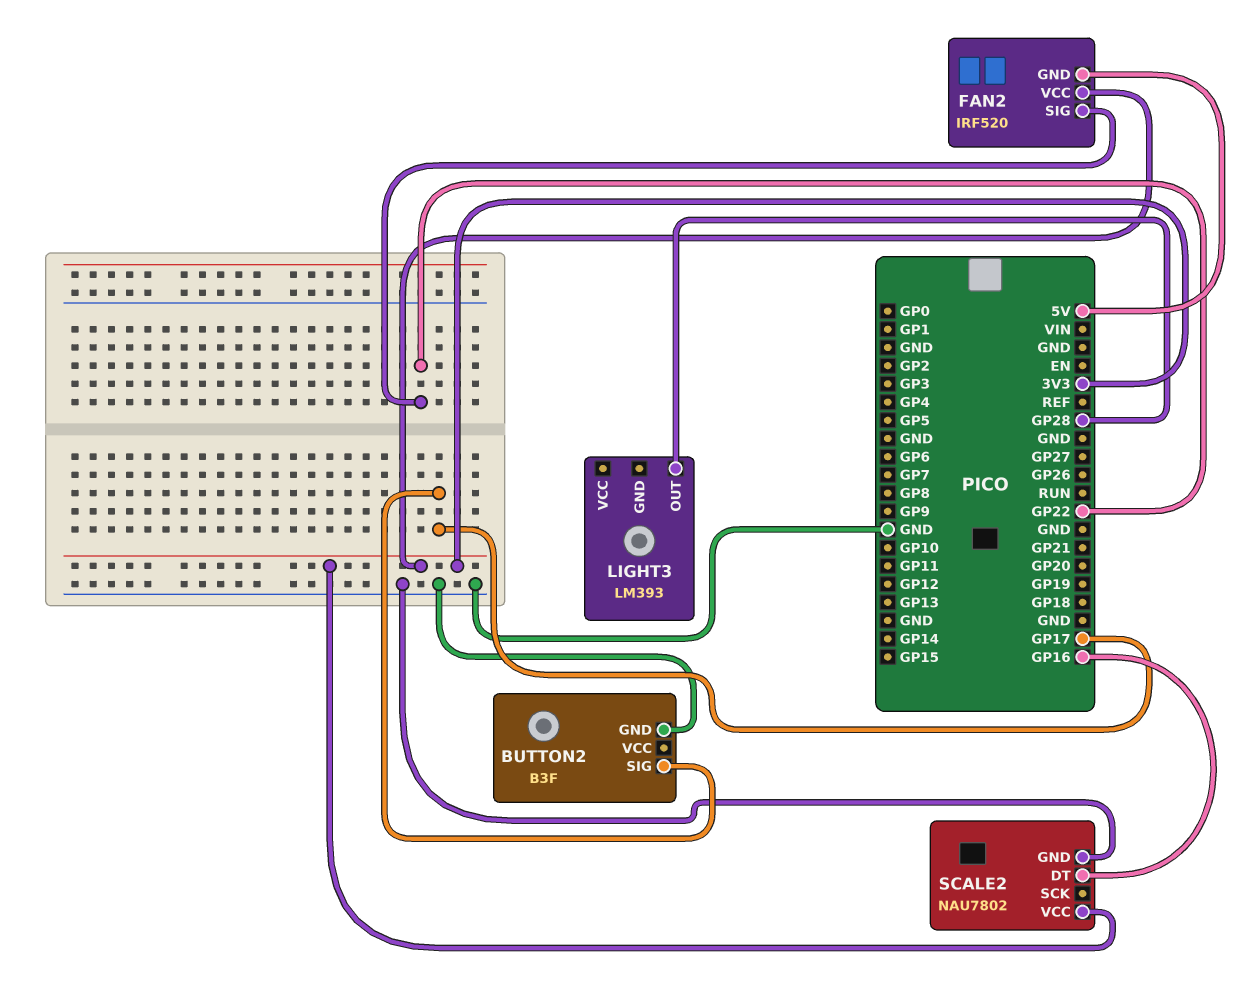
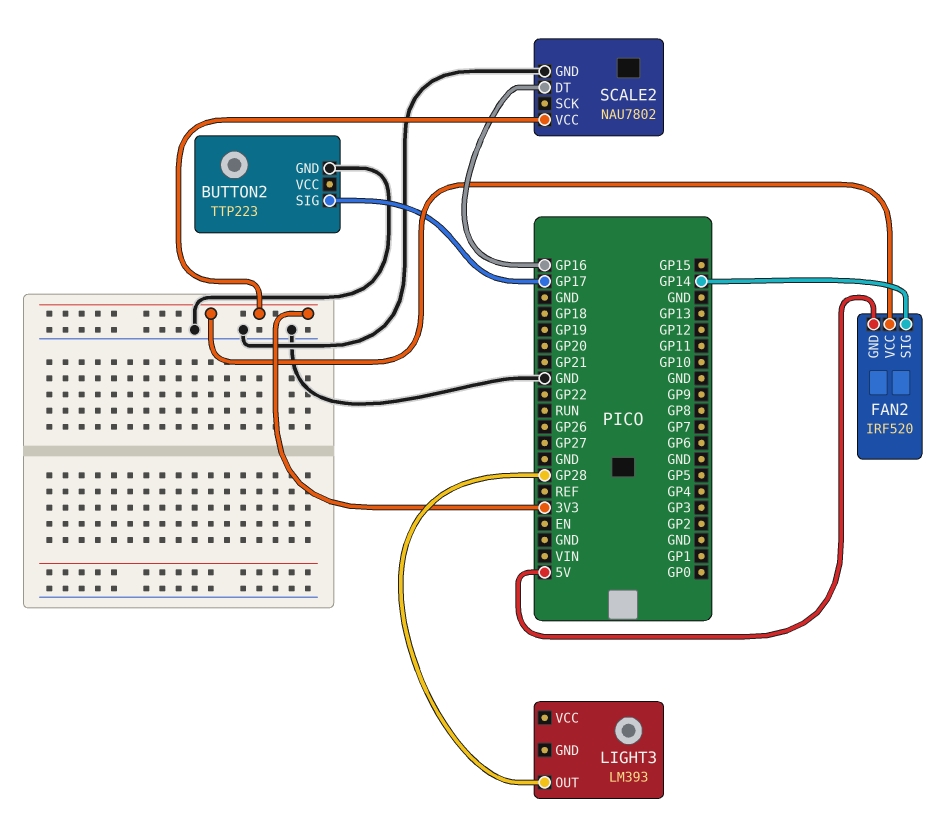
BUTTON2: B3F -> TTP223
FAN2 pin SIG: GP22 -> GP14

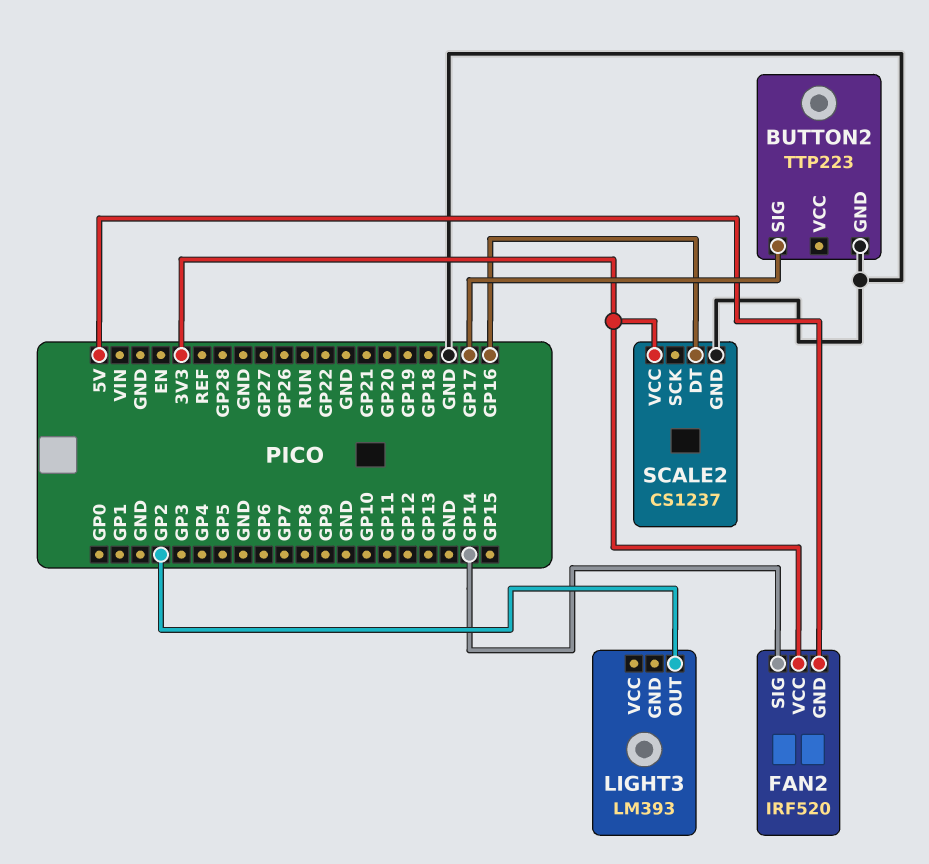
LIGHT3 pin OUT: GP28 -> GP2
SCALE2: NAU7802 -> CS1237

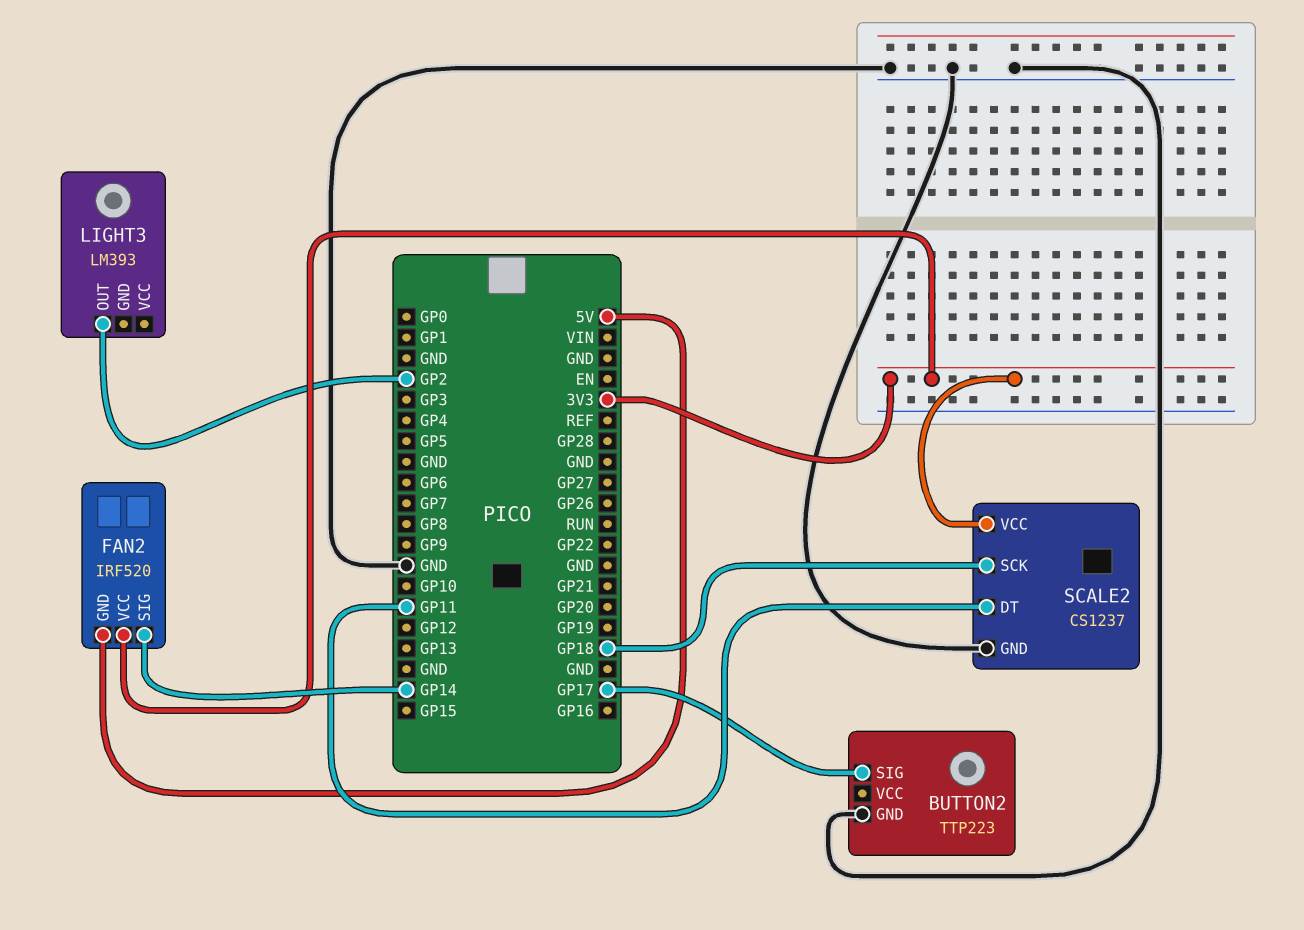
SCALE2 pin DT: GP16 -> GP11
SCALE2 pin SCK: none -> GP18

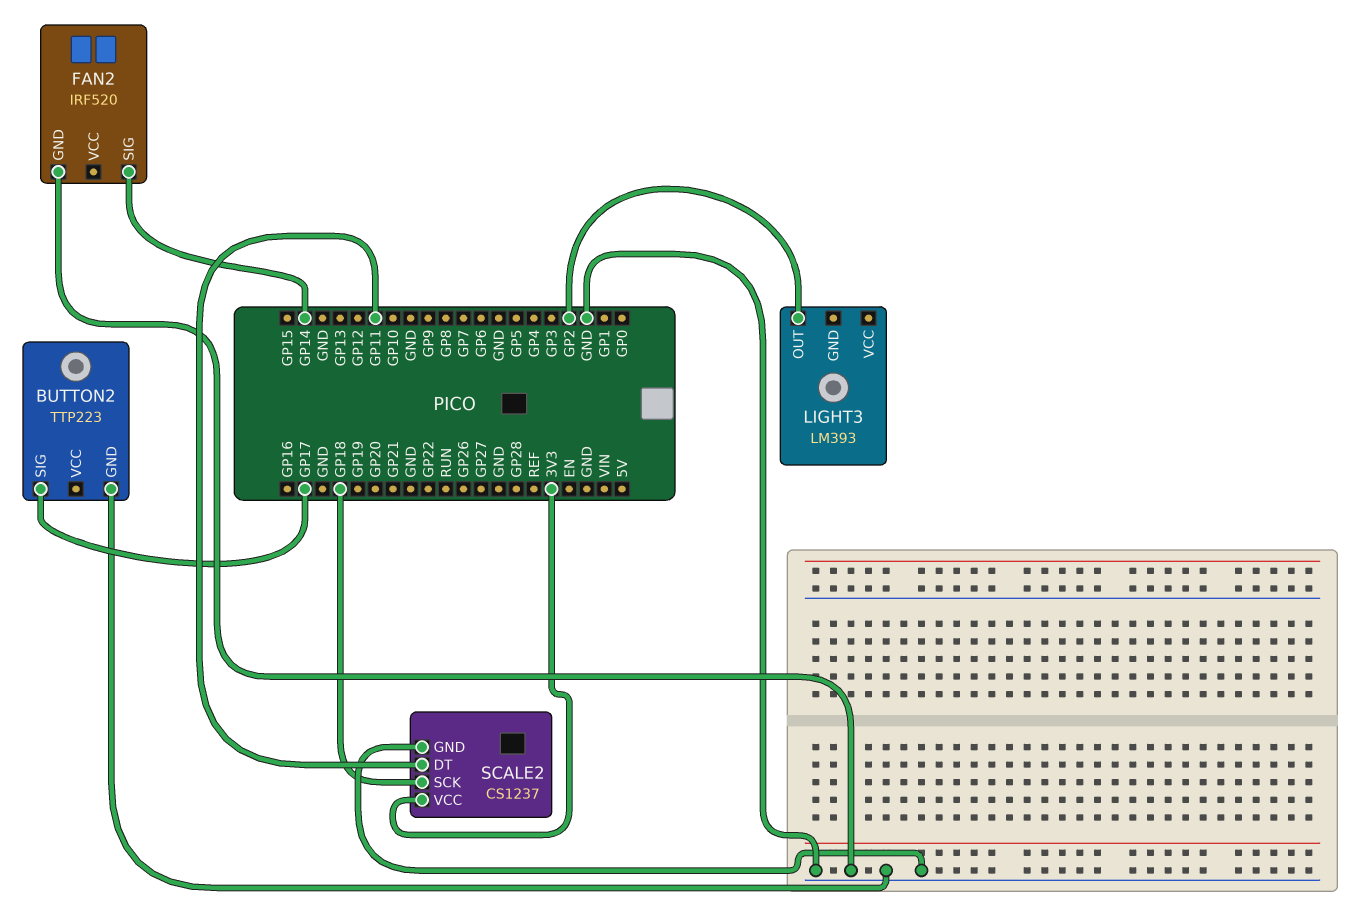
FAN2 pin GND: 5V -> GND
FAN2 pin VCC: 3V3 -> none

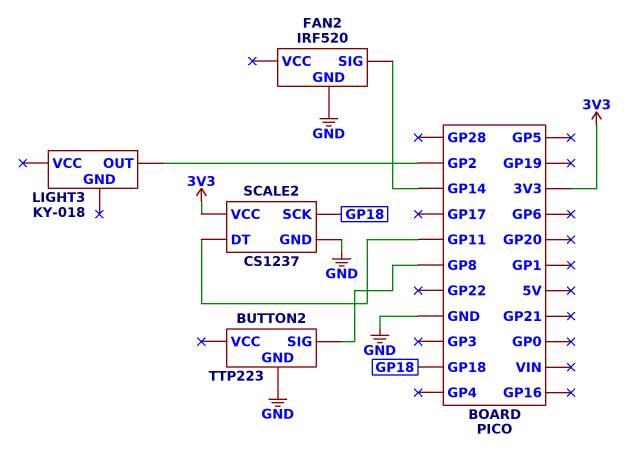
BUTTON2 pin SIG: GP17 -> GP8
LIGHT3: LM393 -> KY-018

